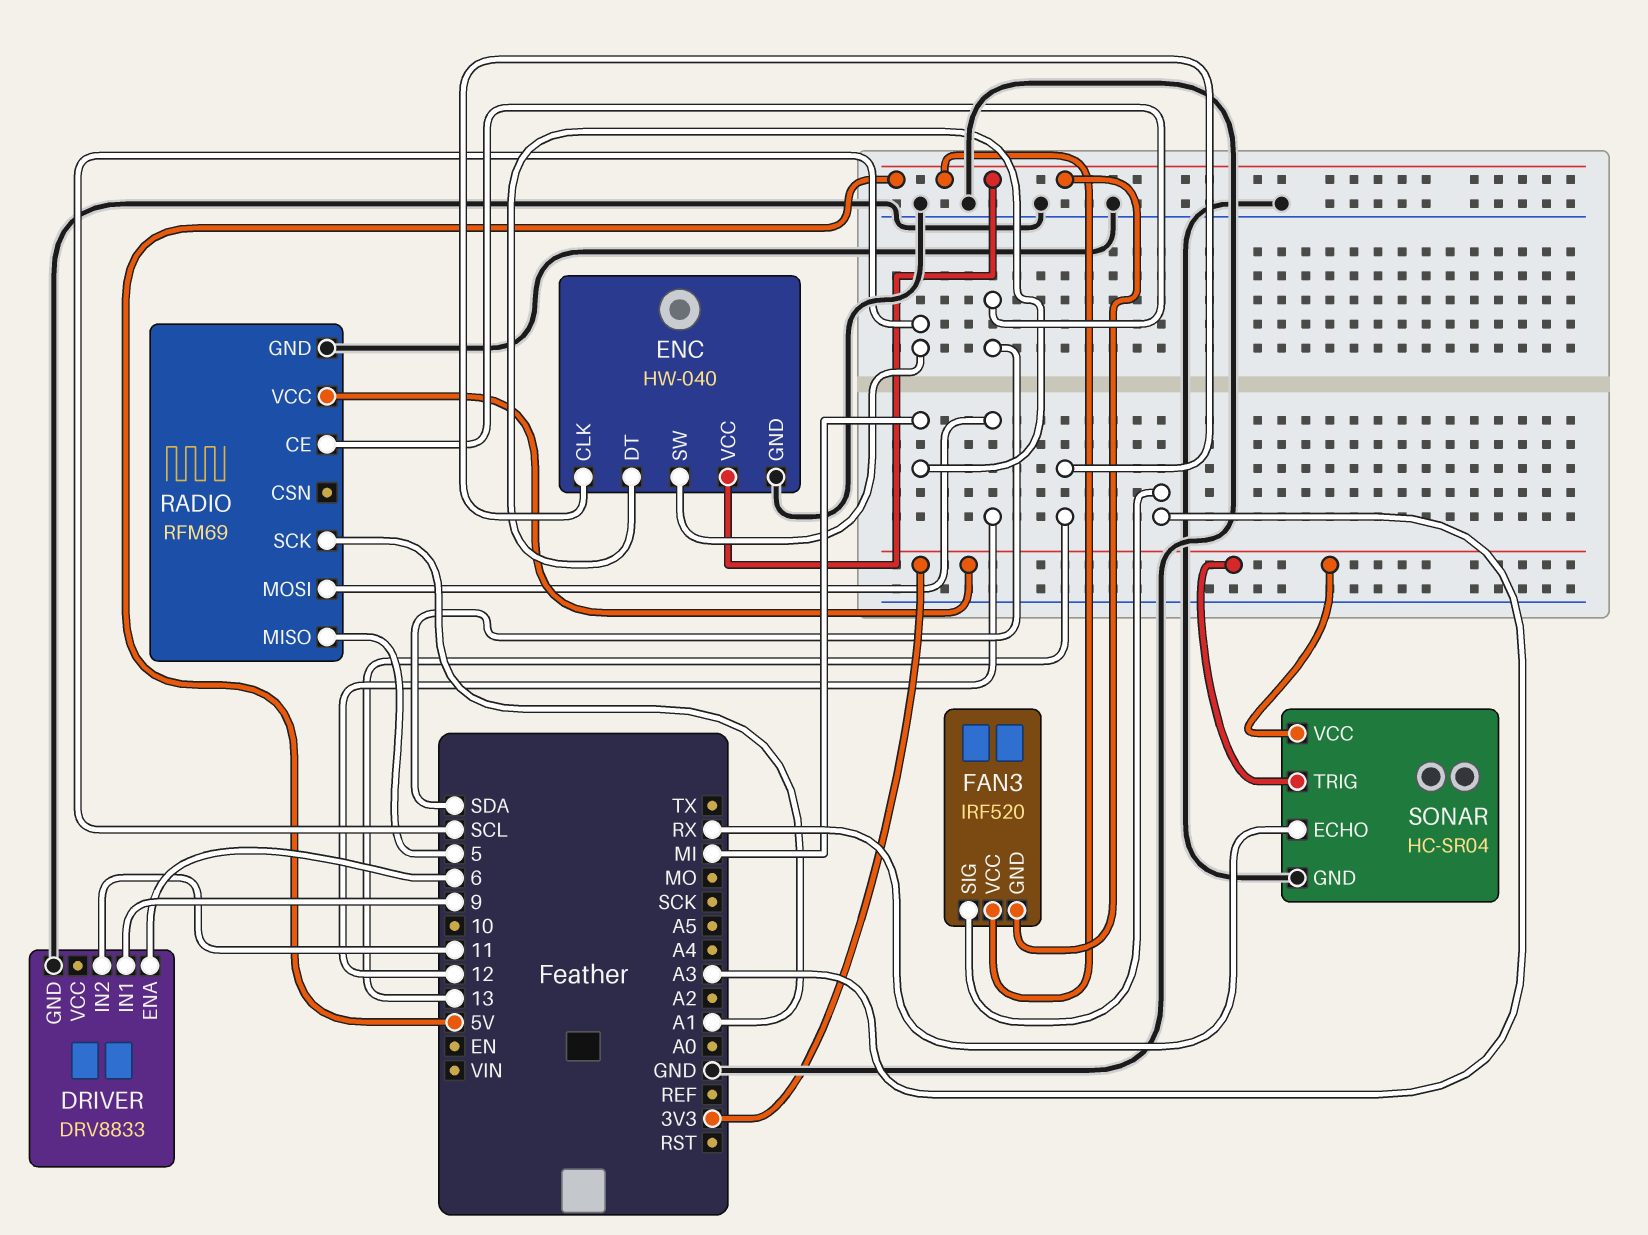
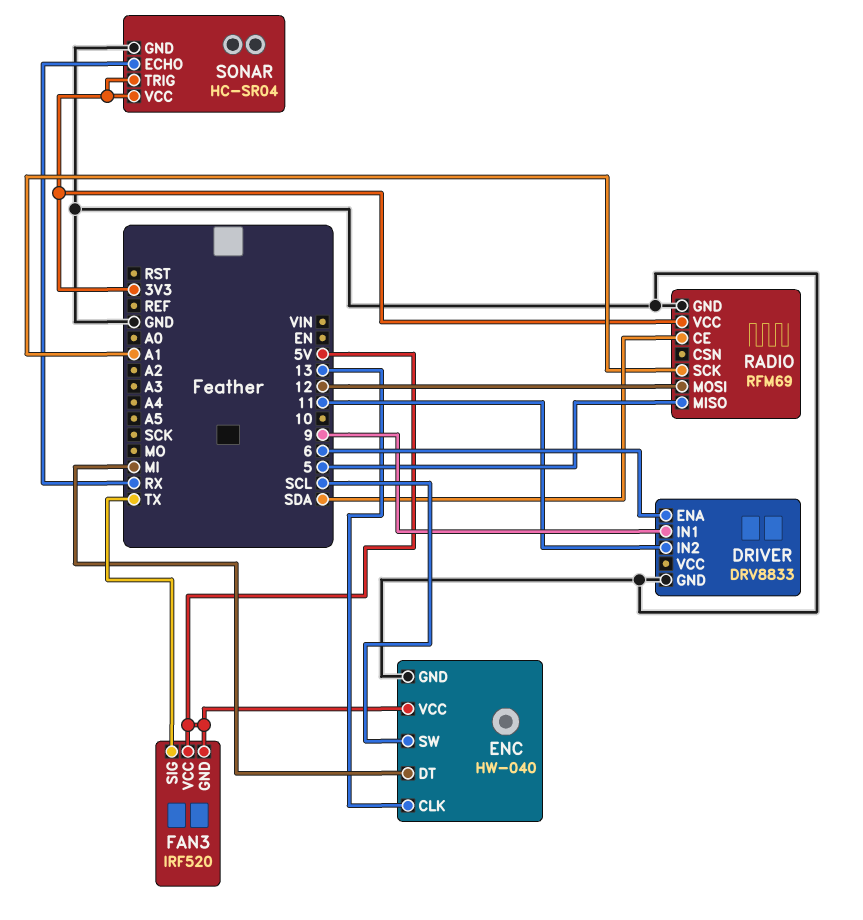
FAN3 pin SIG: A3 -> TX

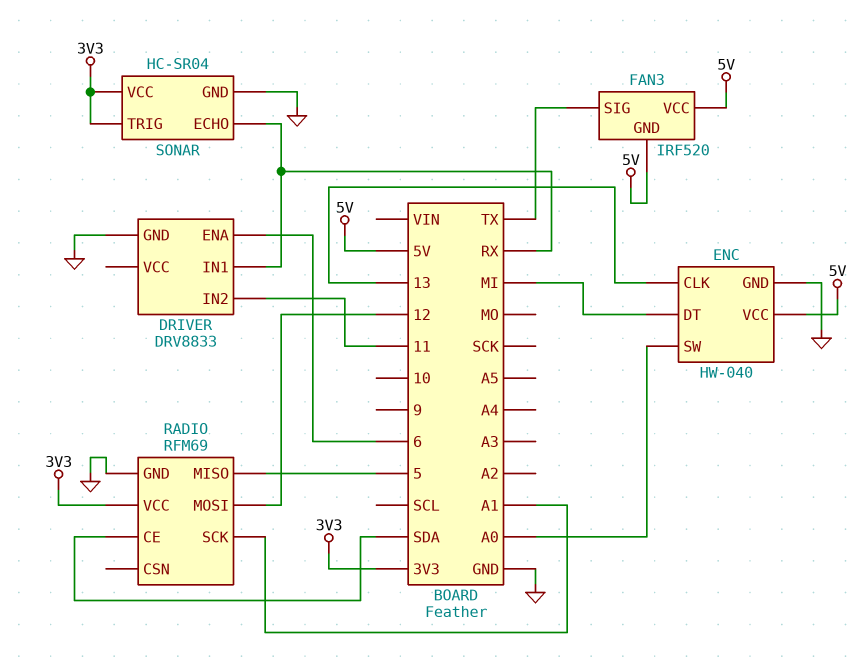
DRIVER pin IN1: 9 -> RX
ENC pin SW: SCL -> A0

